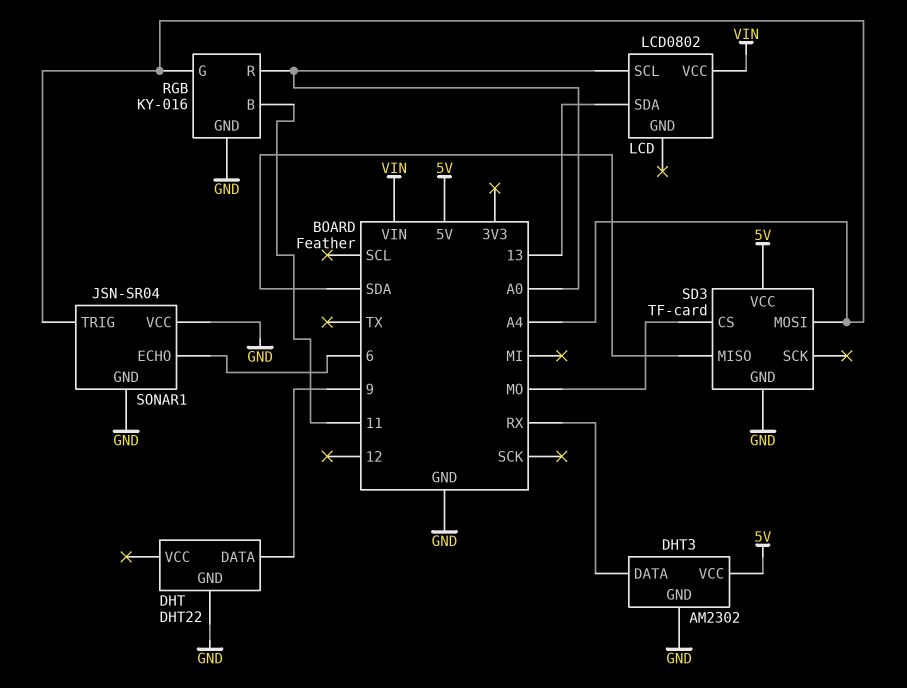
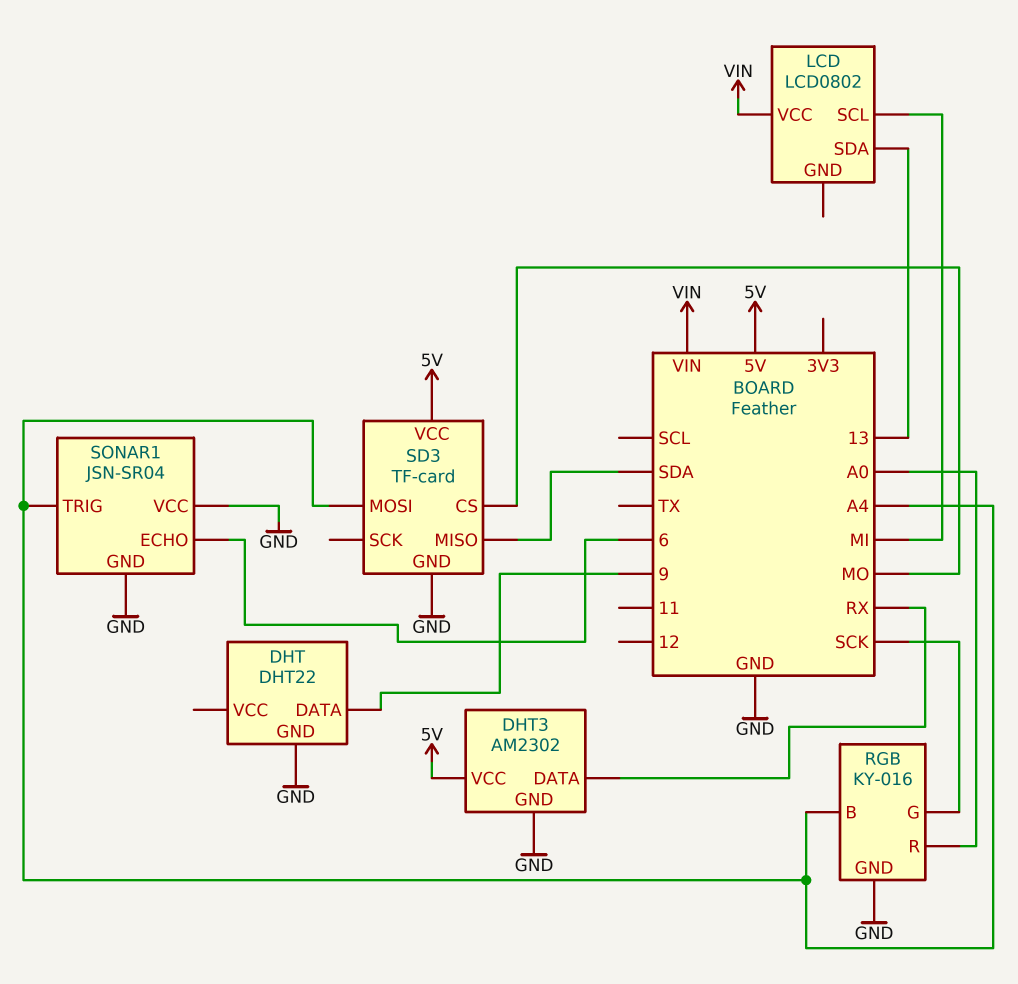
LCD pin SCL: A0 -> MI
RGB pin B: 11 -> A4
RGB pin G: A4 -> SCK

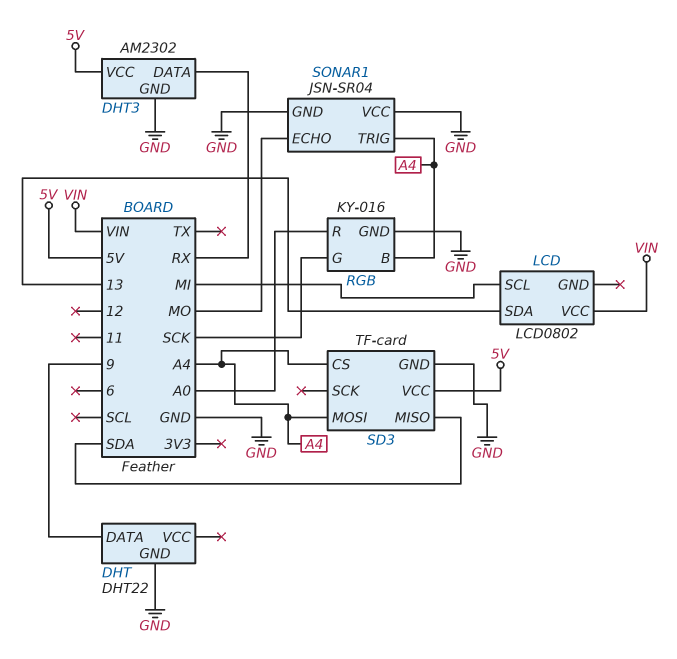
SD3 pin CS: MO -> A4
SONAR1 pin ECHO: 6 -> MO

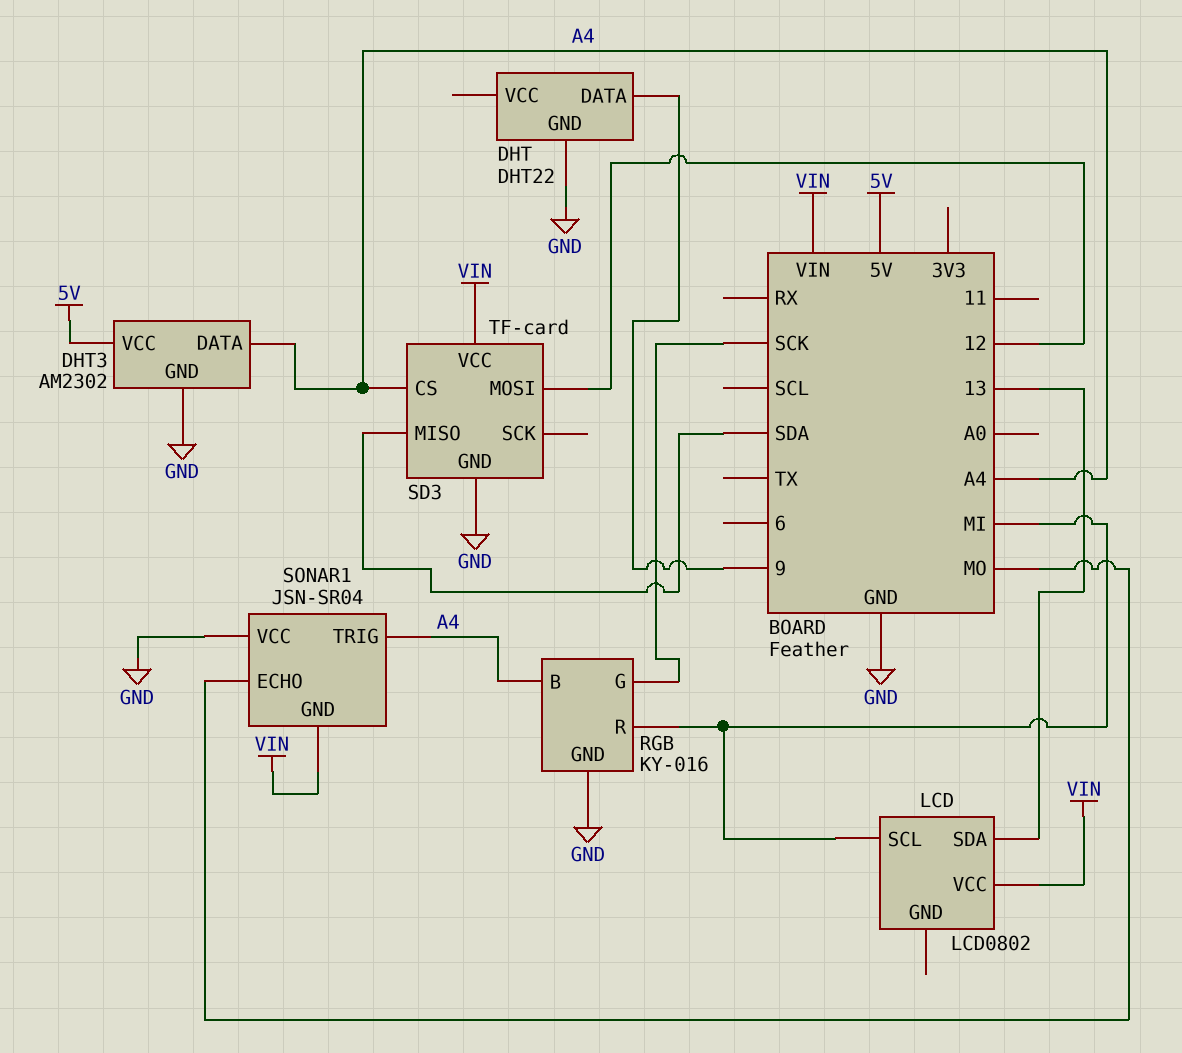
DHT3 pin DATA: RX -> A4
RGB pin R: A0 -> MI
SD3 pin MOSI: A4 -> 12
SD3 pin VCC: 5V -> VIN
SONAR1 pin GND: GND -> VIN

